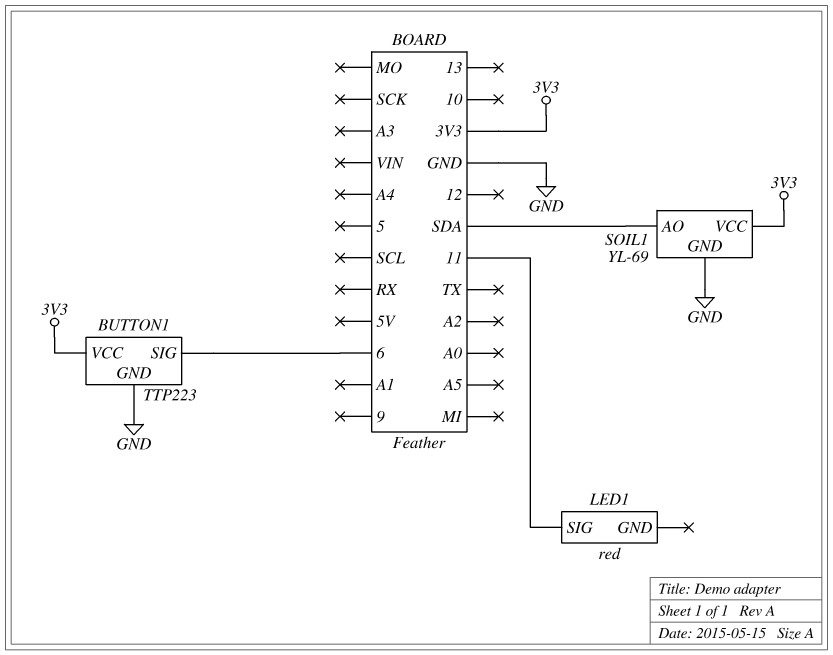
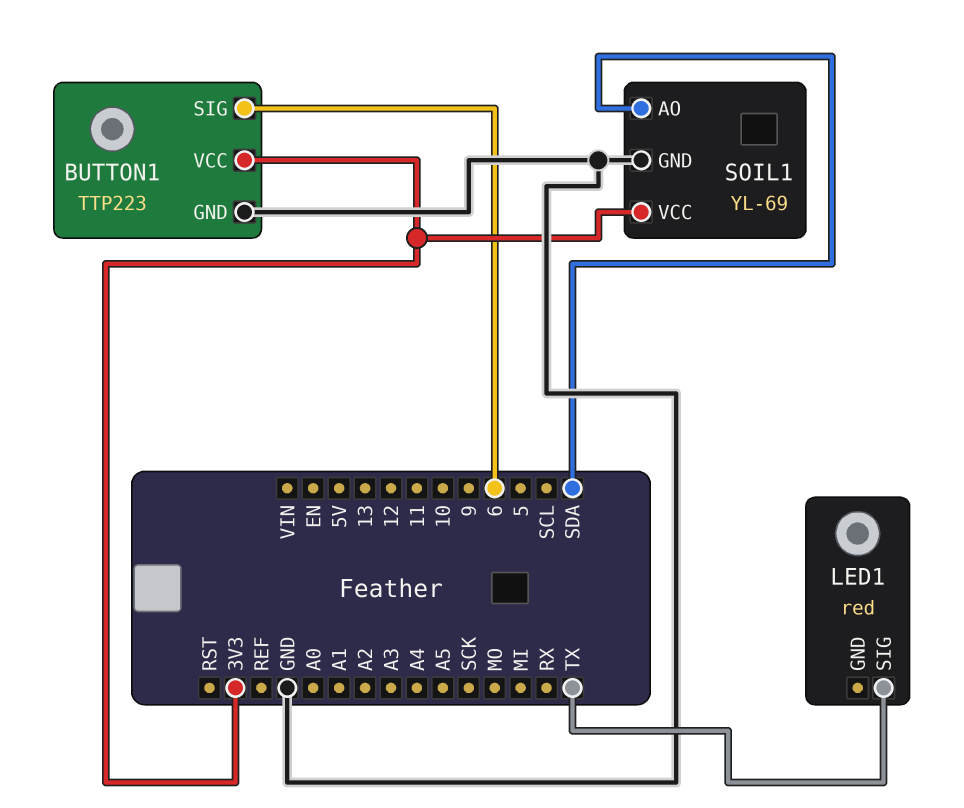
LED1 pin SIG: 11 -> TX

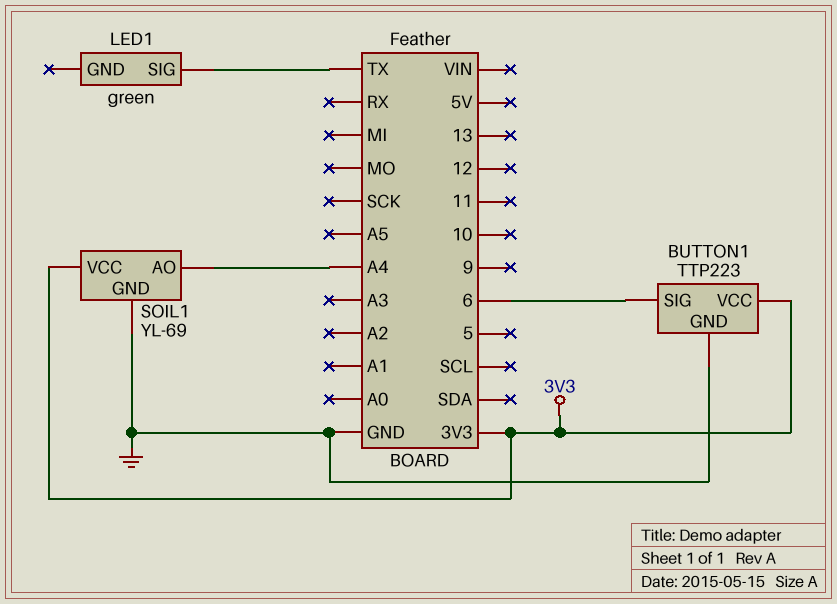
LED1: red -> green
SOIL1 pin AO: SDA -> A4

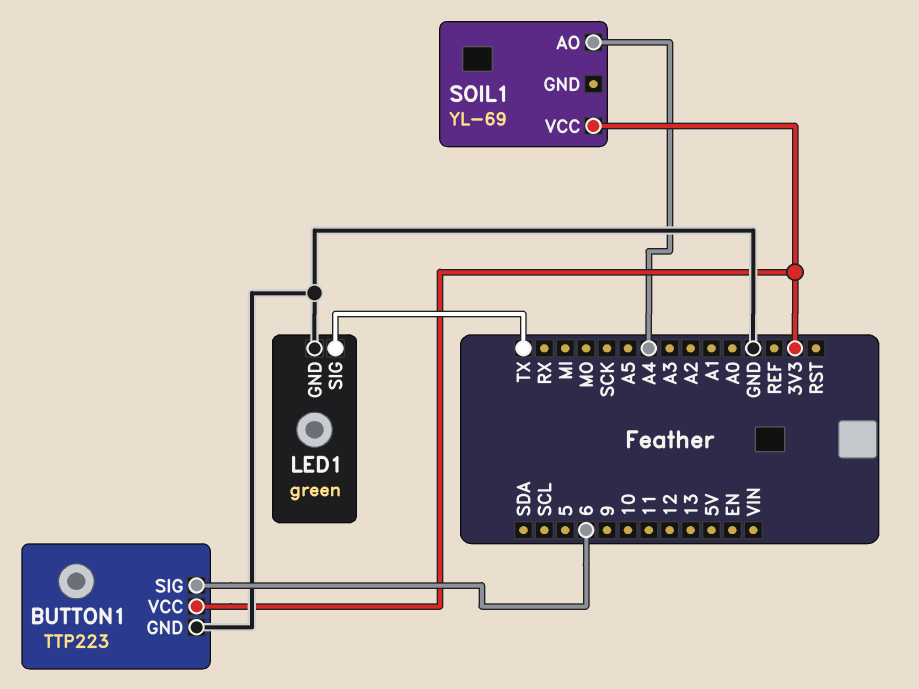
LED1 pin GND: none -> GND
SOIL1 pin GND: GND -> none

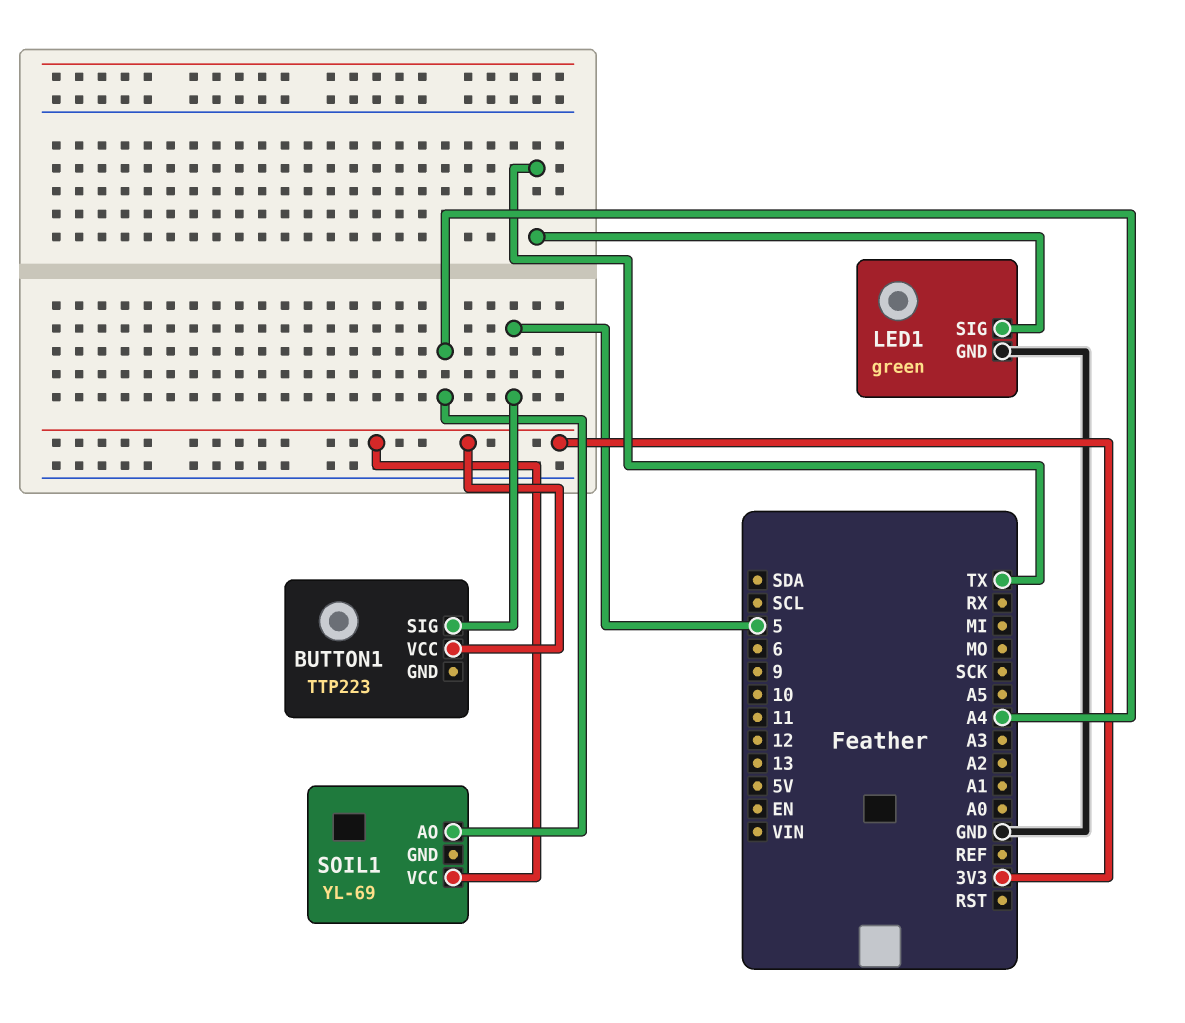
BUTTON1 pin GND: GND -> none
BUTTON1 pin SIG: 6 -> 5

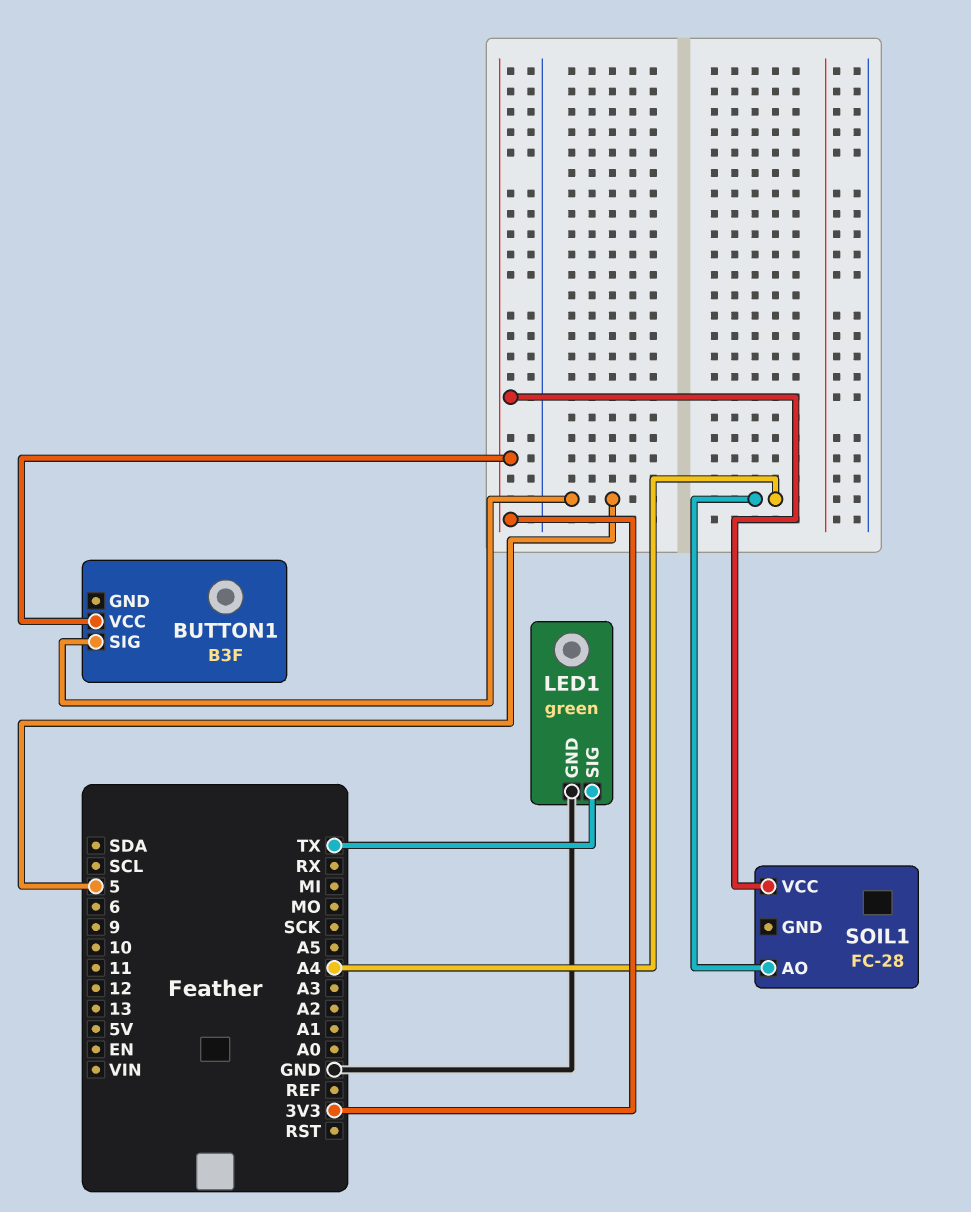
BUTTON1: TTP223 -> B3F
SOIL1: YL-69 -> FC-28

